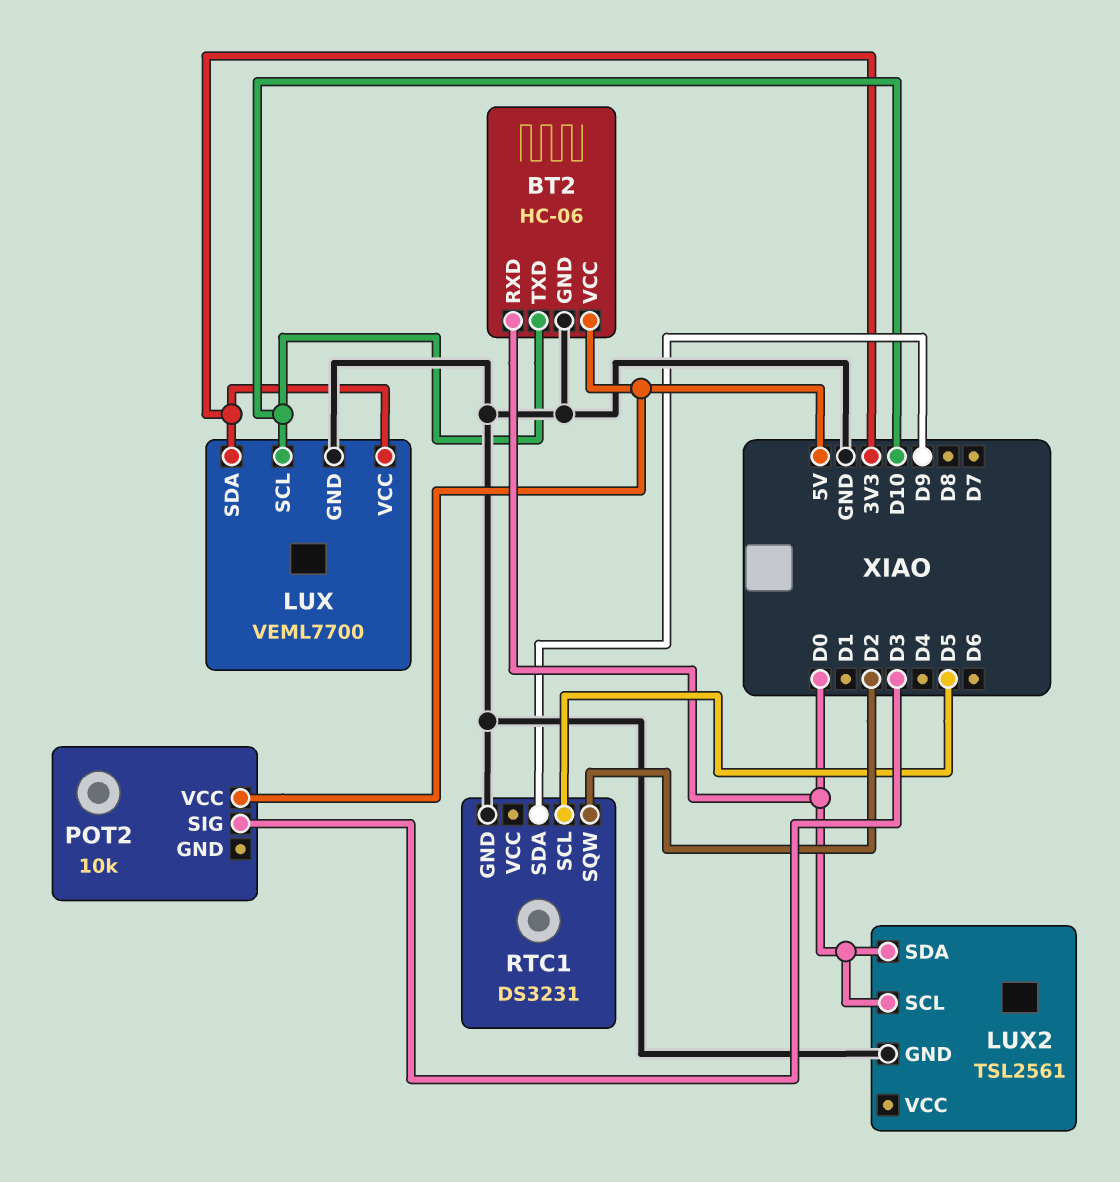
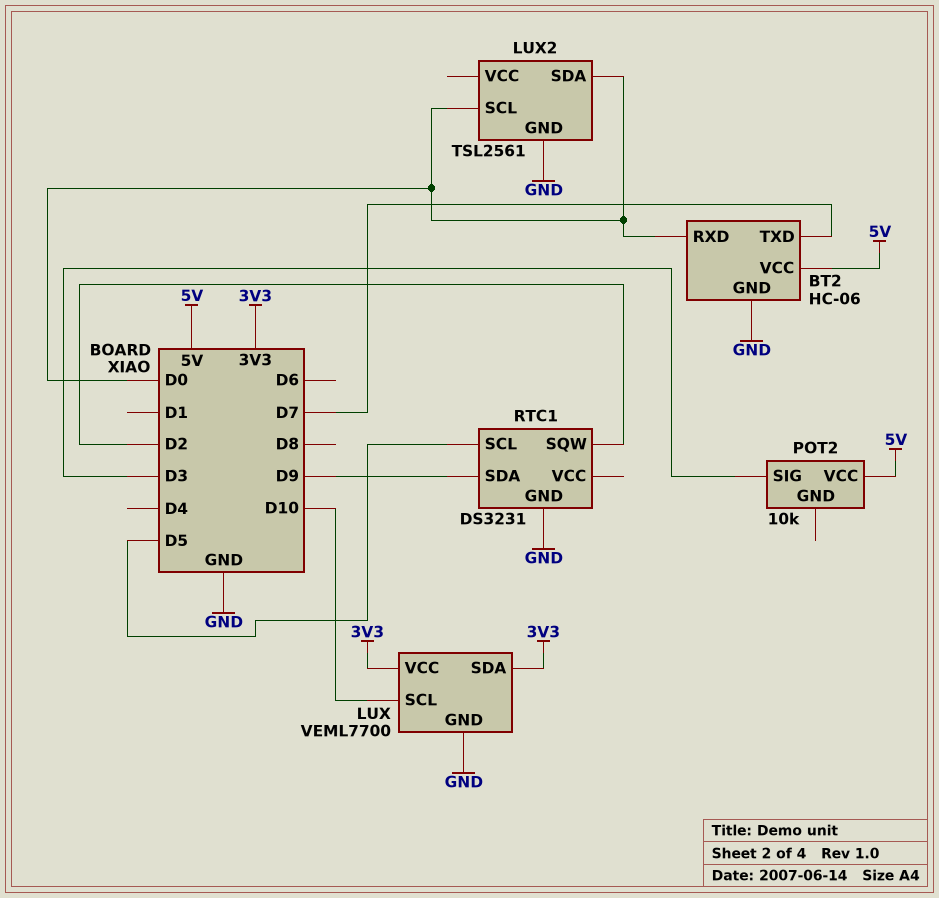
BT2 pin TXD: D10 -> D7

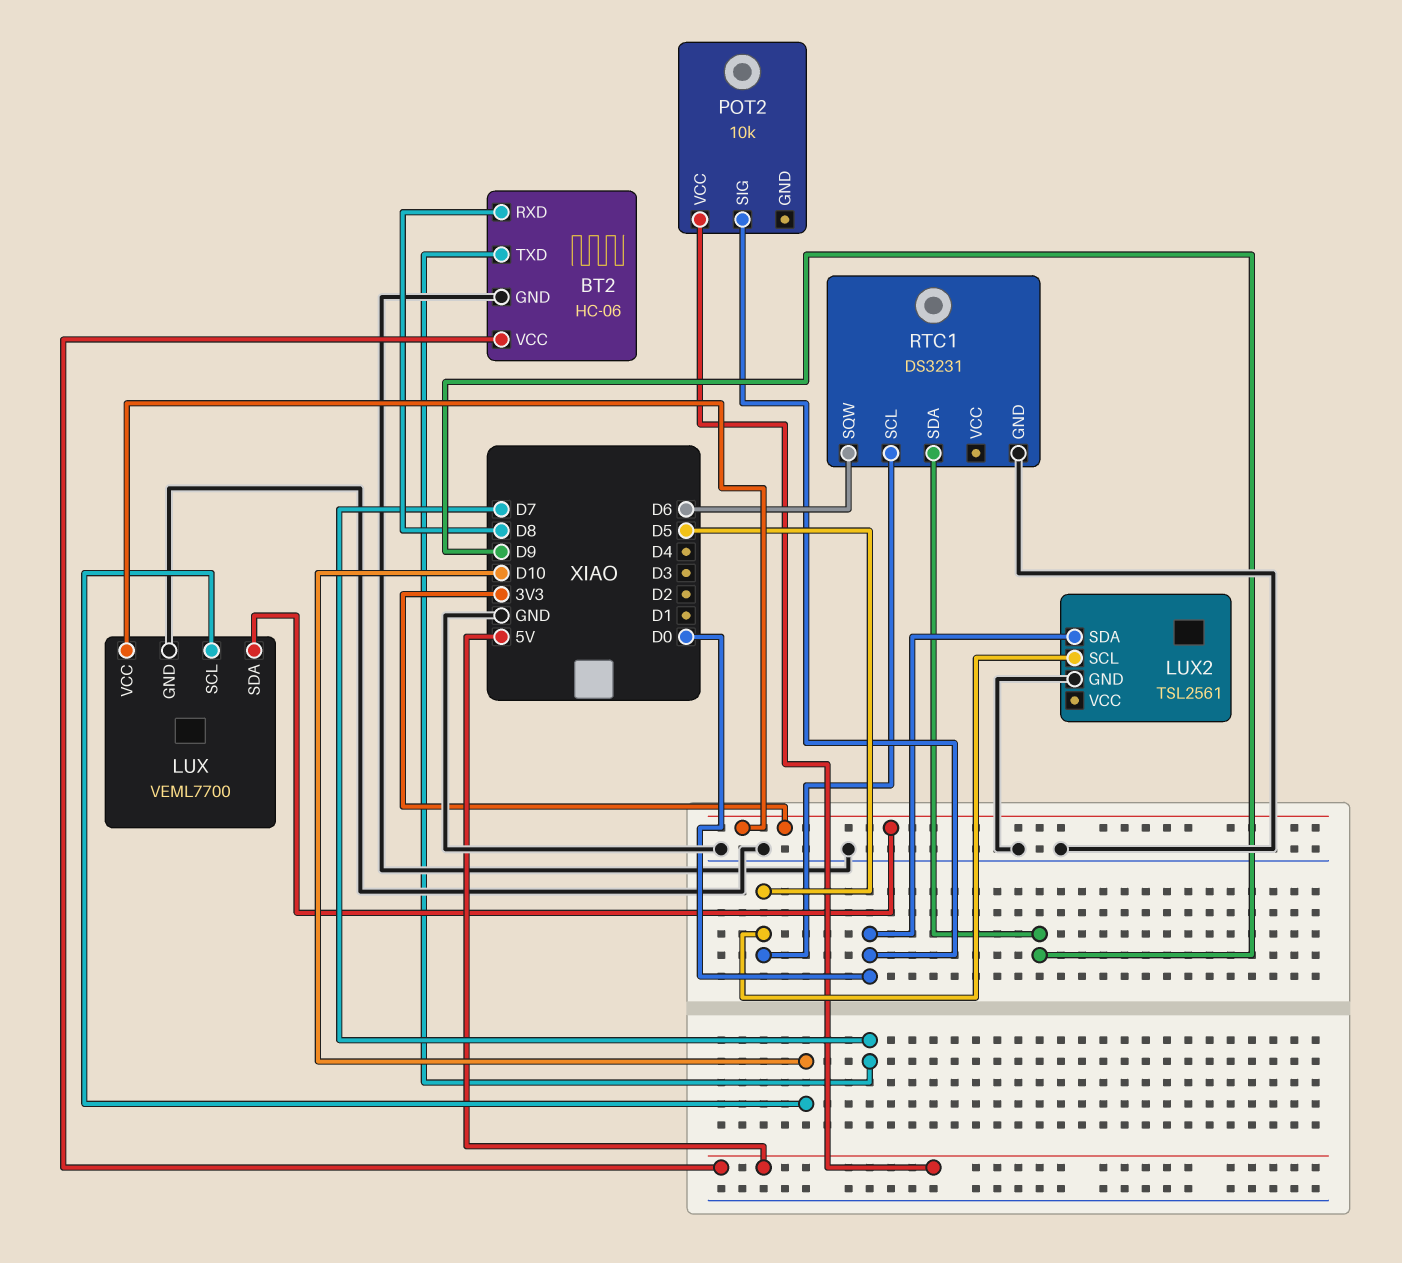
BT2 pin RXD: D0 -> D8
LUX2 pin SCL: D0 -> D5
POT2 pin SIG: D3 -> D0
RTC1 pin SQW: D2 -> D6

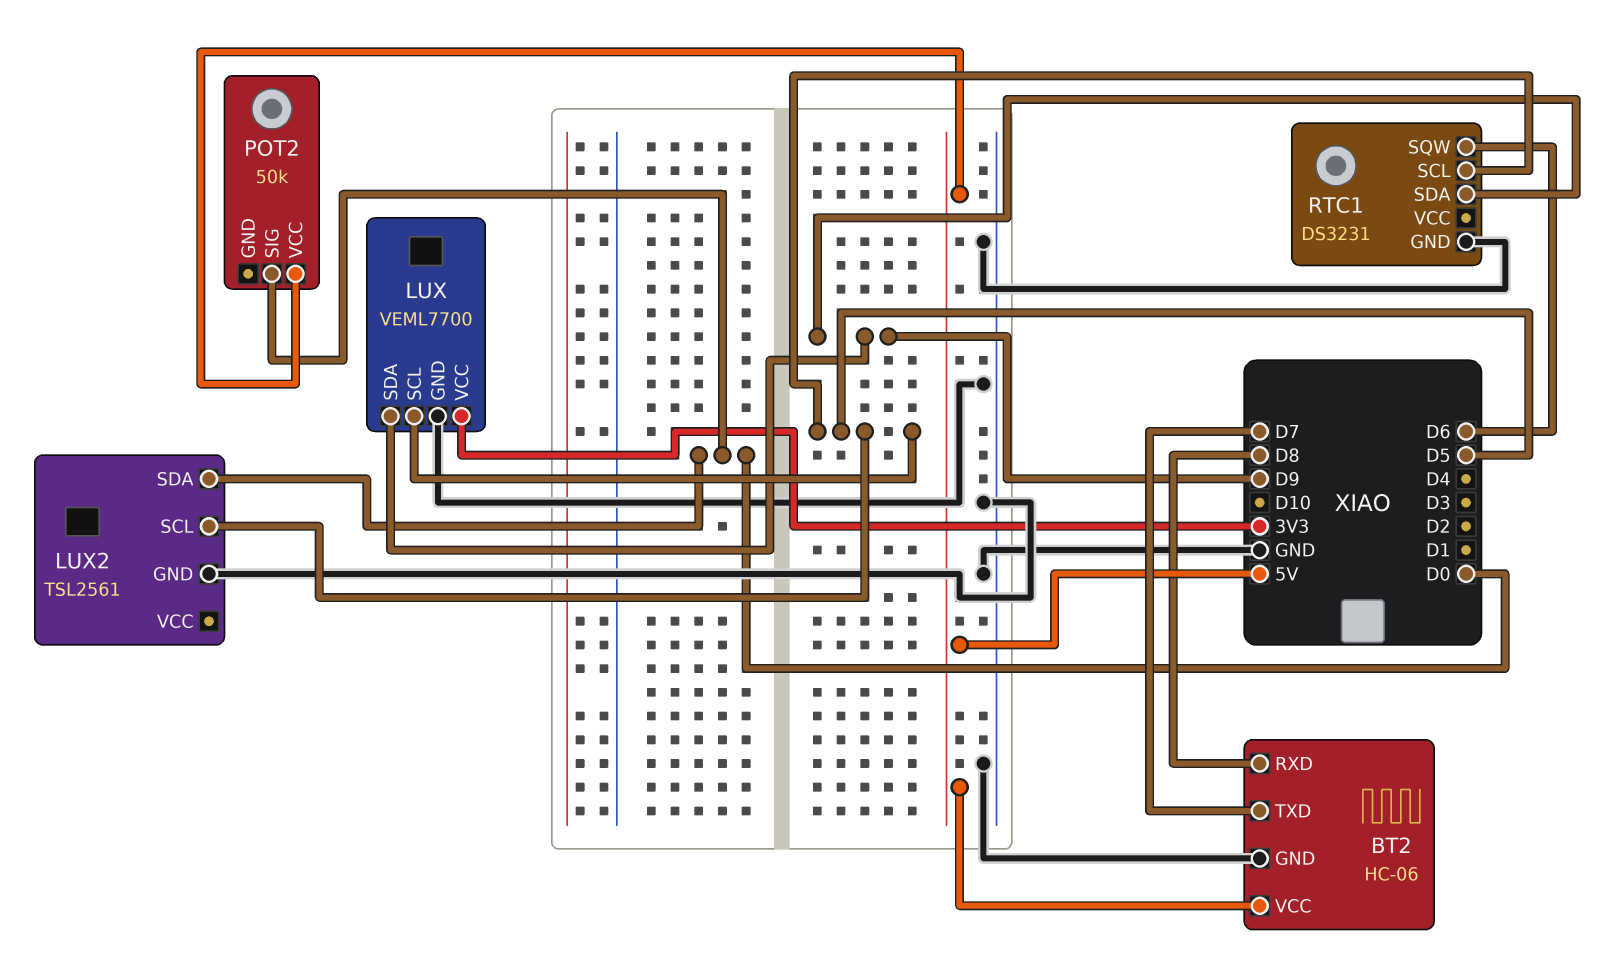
LUX pin SCL: D10 -> D5
LUX pin SDA: 3V3 -> D9
POT2: 10k -> 50k

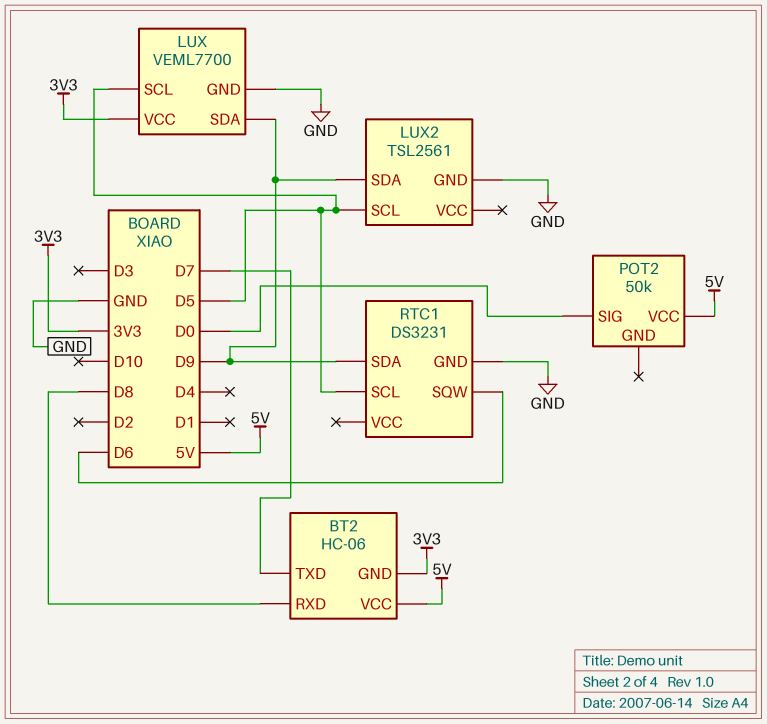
BT2 pin GND: GND -> 3V3
LUX2 pin SDA: D0 -> D9

